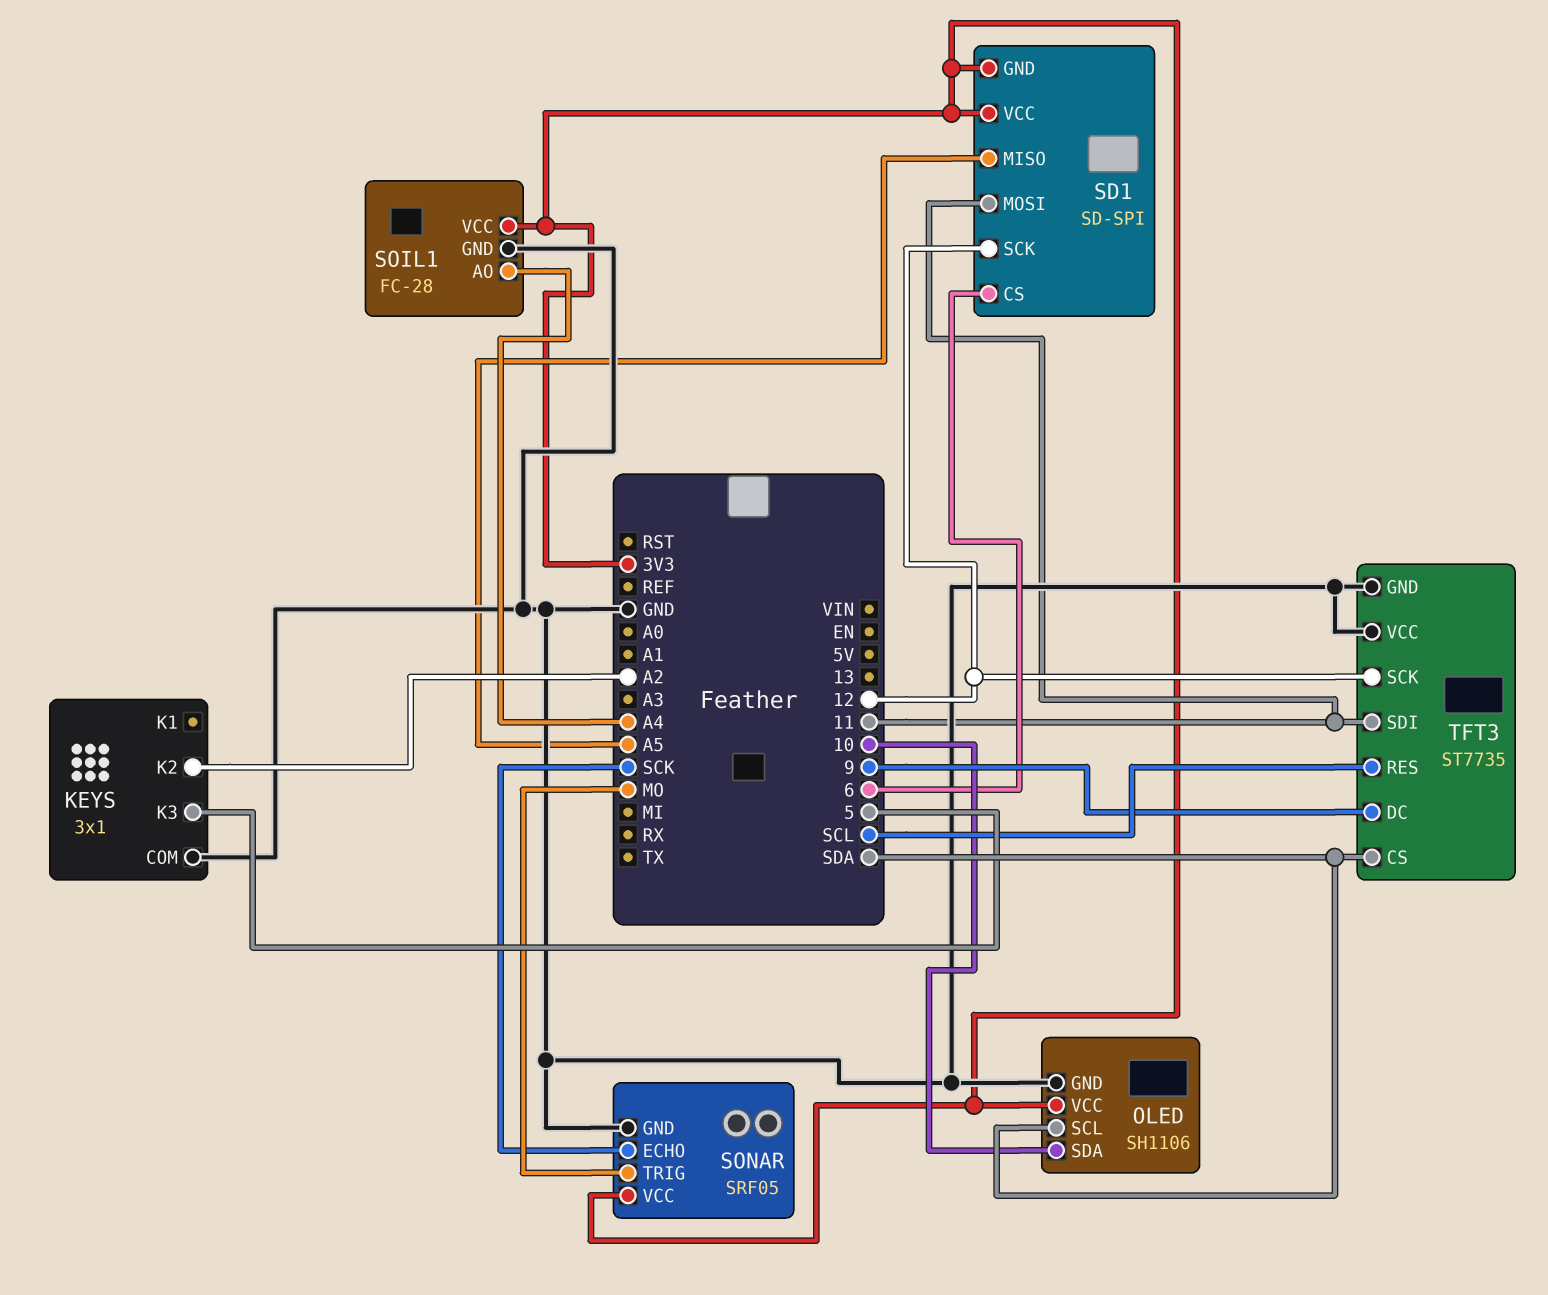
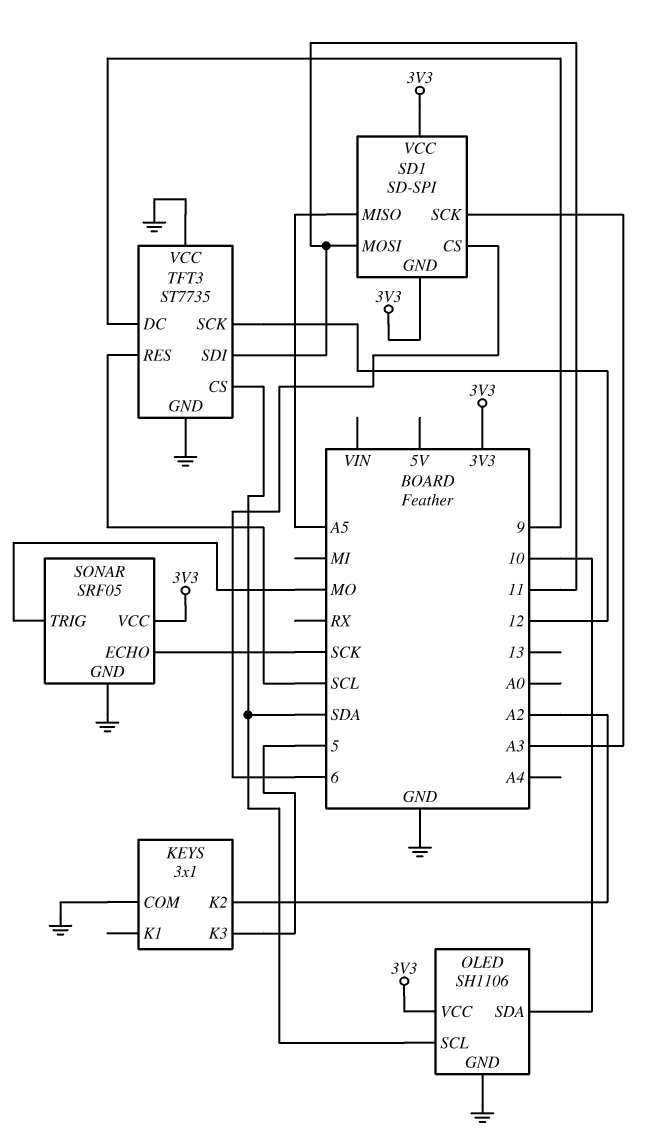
SD1 pin SCK: 12 -> A3
SOIL1: FC-28 -> none
SOIL1 pin AO: A4 -> none
SOIL1 pin GND: GND -> none
SOIL1 pin VCC: 3V3 -> none

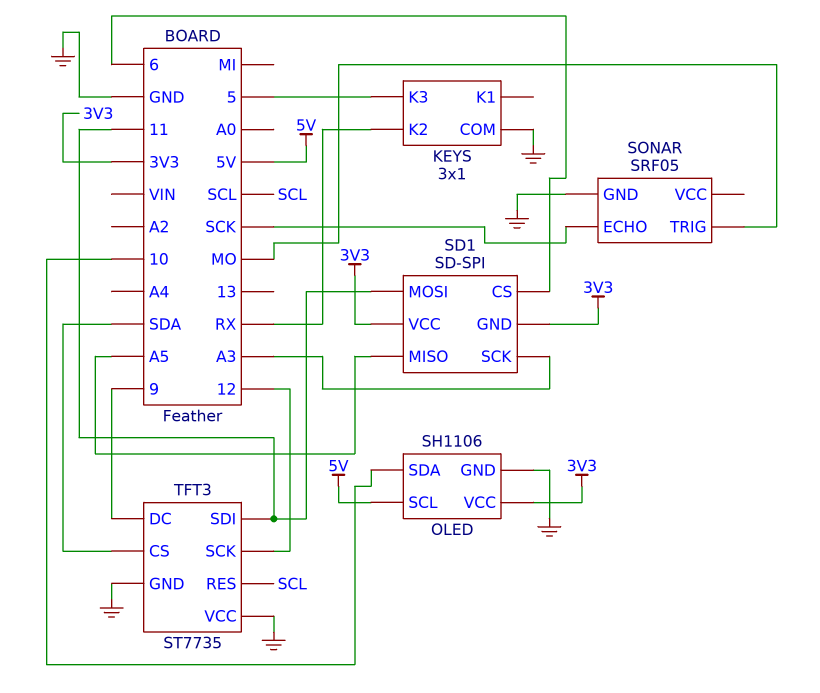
KEYS pin K2: A2 -> RX
OLED pin SCL: SDA -> 5V
SONAR pin VCC: 3V3 -> none

